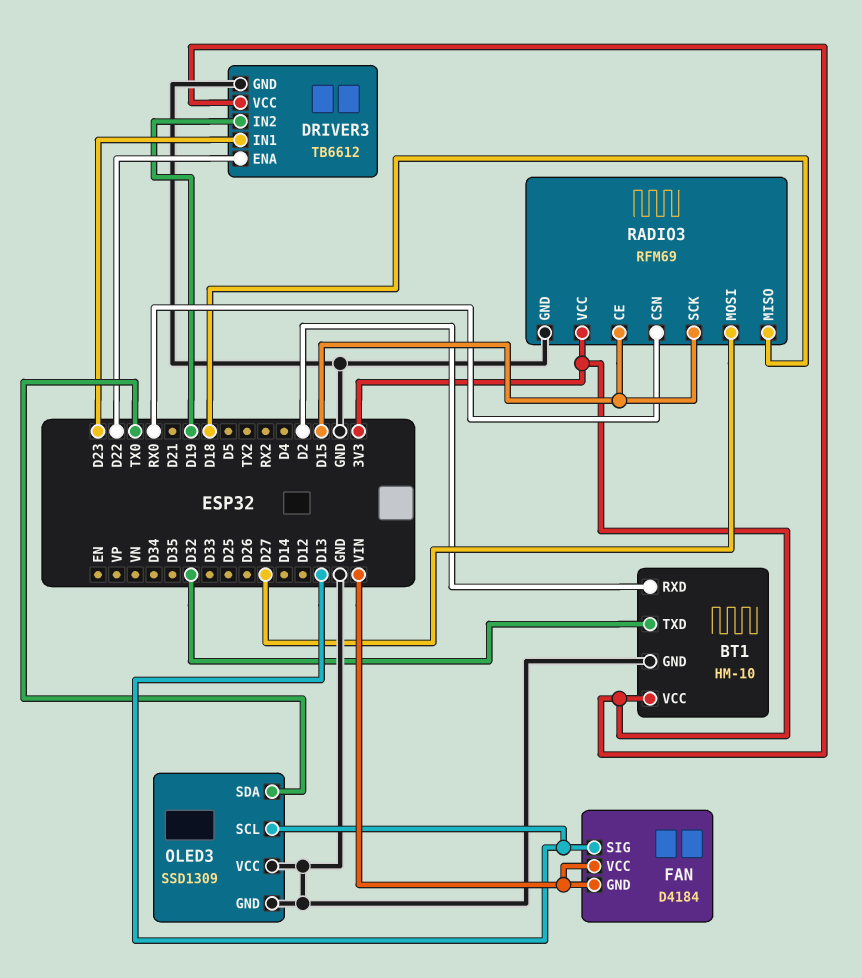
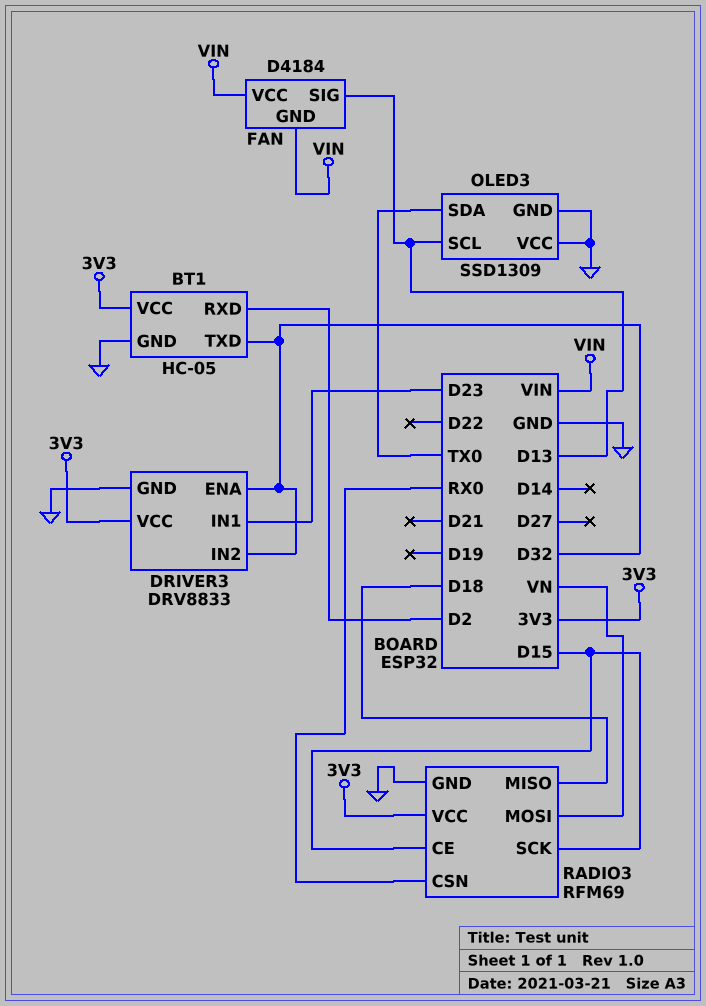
BT1: HM-10 -> HC-05
DRIVER3: TB6612 -> DRV8833
DRIVER3 pin ENA: D22 -> D32
DRIVER3 pin IN2: D19 -> D32
RADIO3 pin MOSI: D27 -> VN

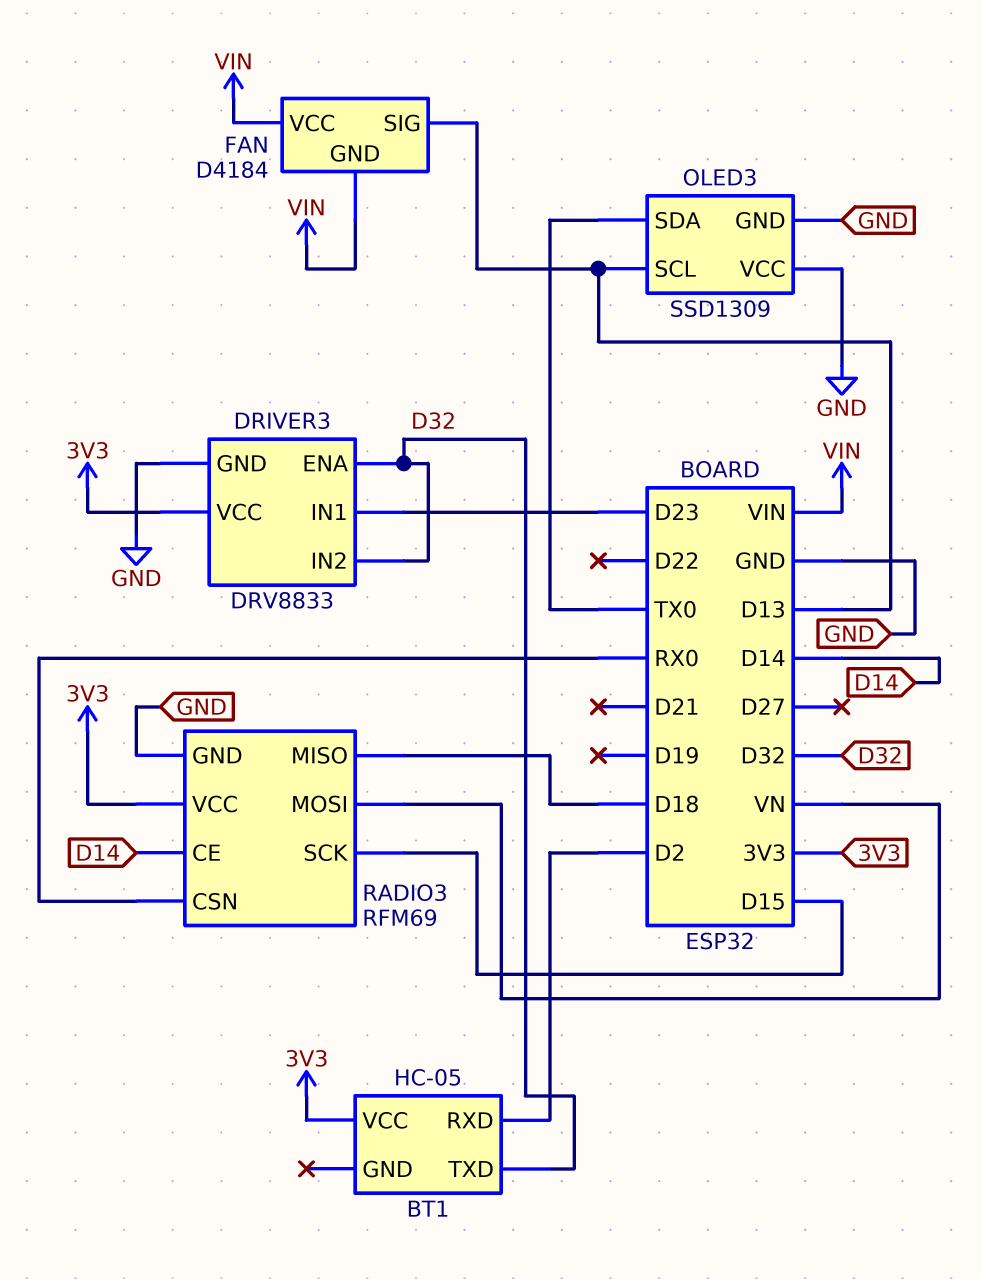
BT1 pin GND: GND -> none
RADIO3 pin CE: D15 -> D14

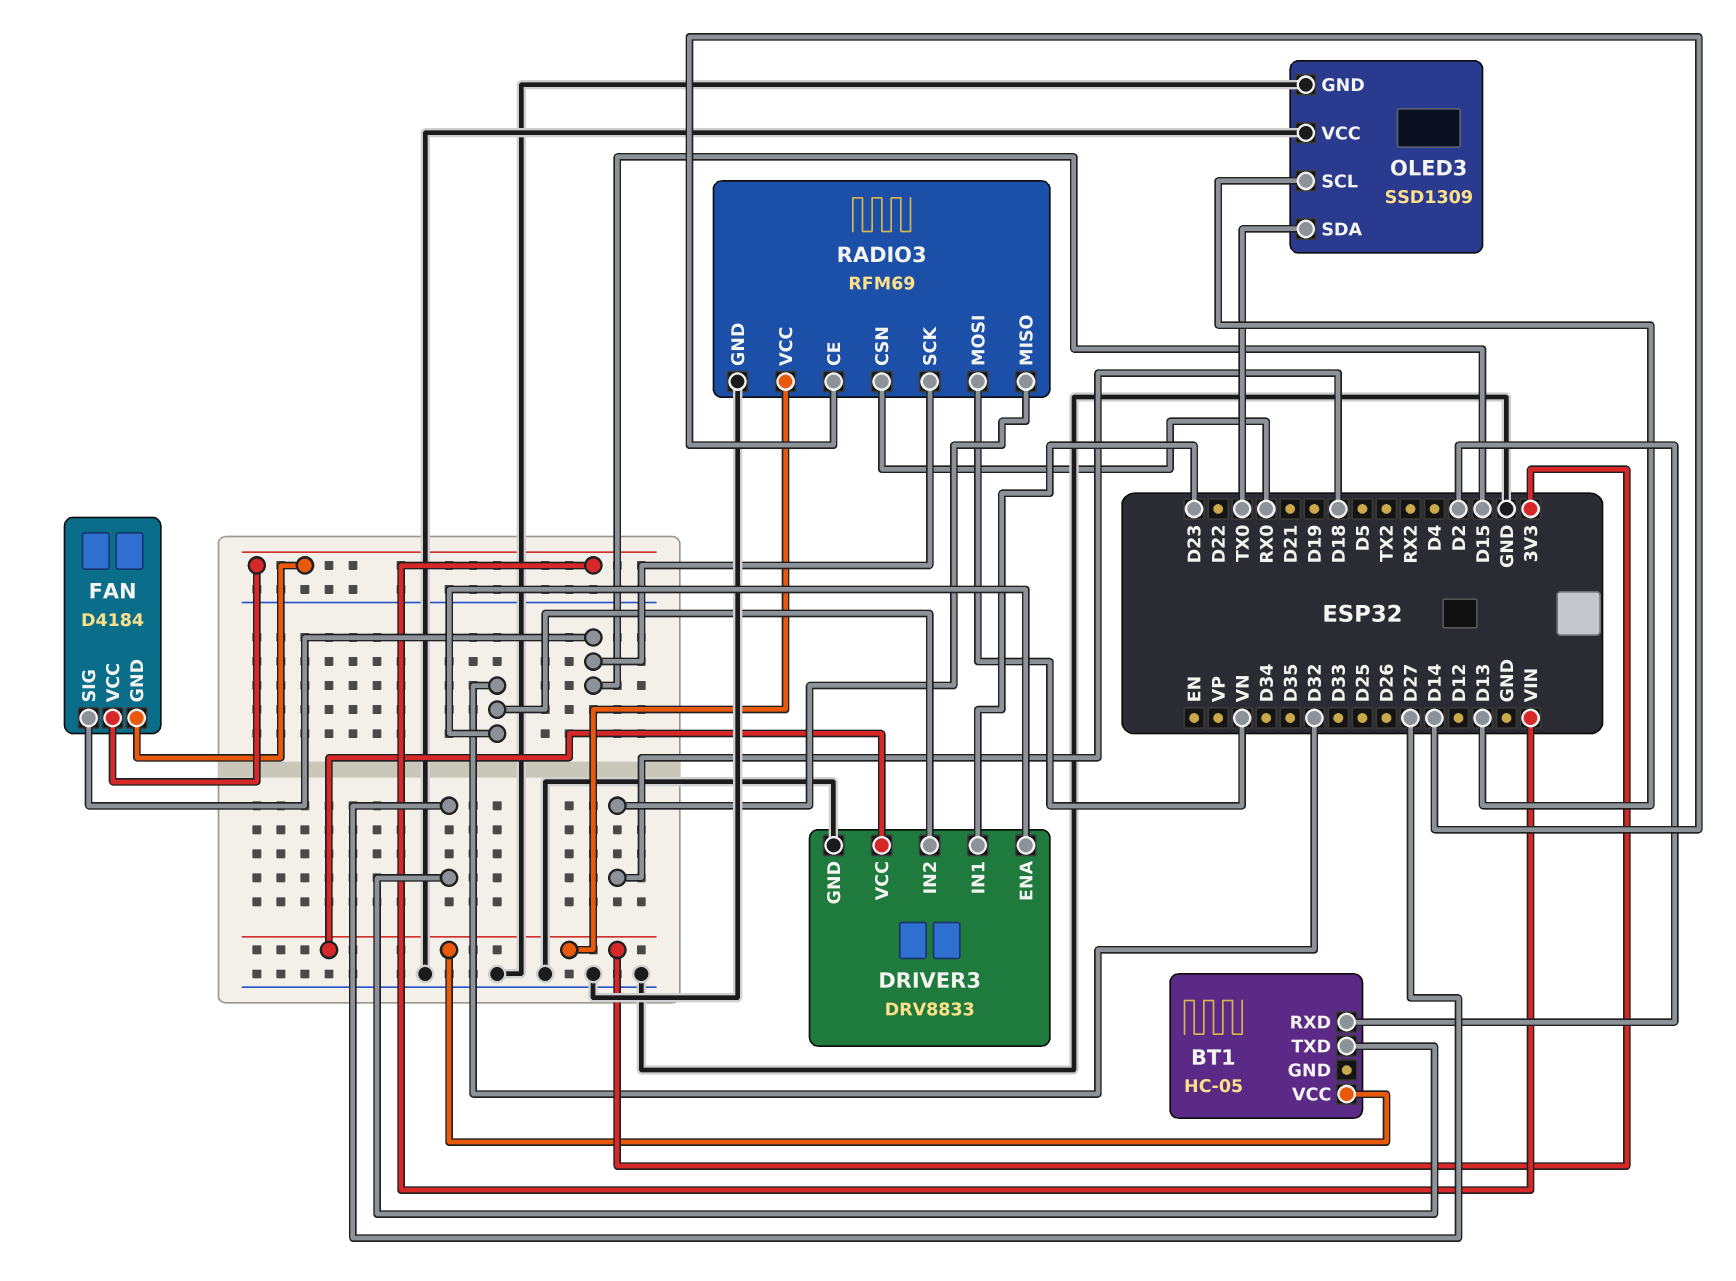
BT1 pin TXD: D32 -> D27
FAN pin SIG: D13 -> D15

